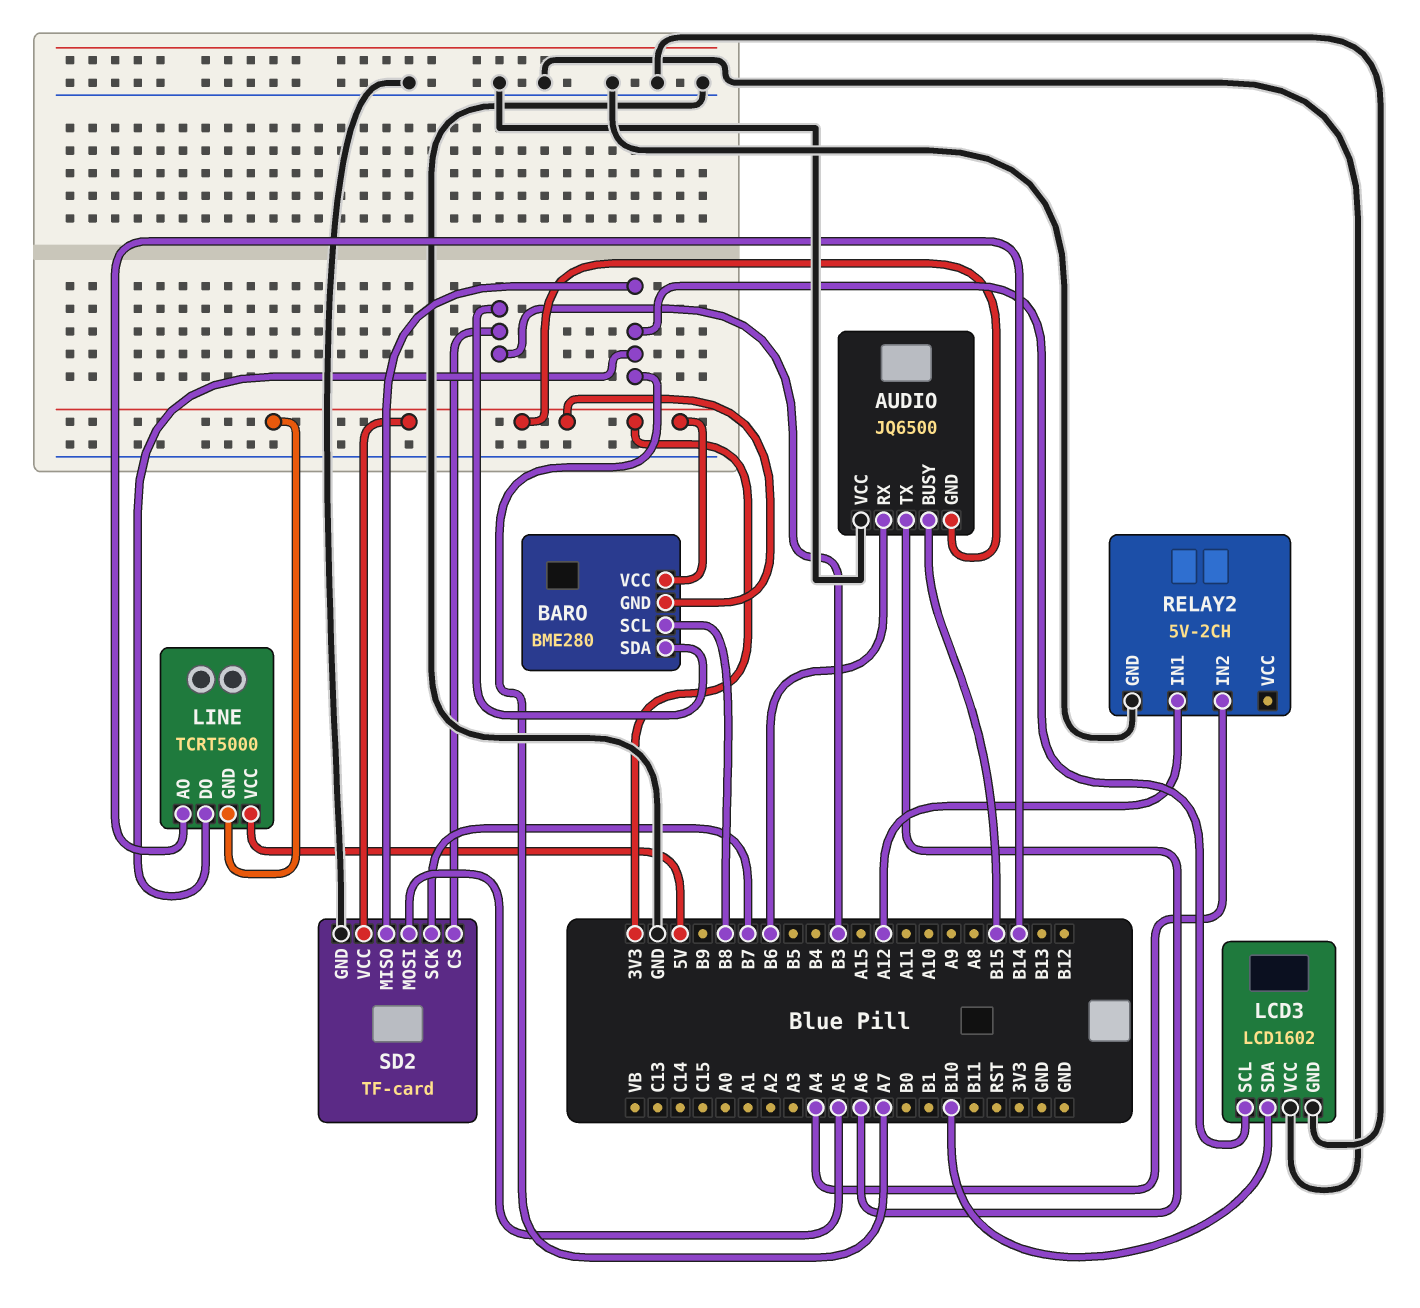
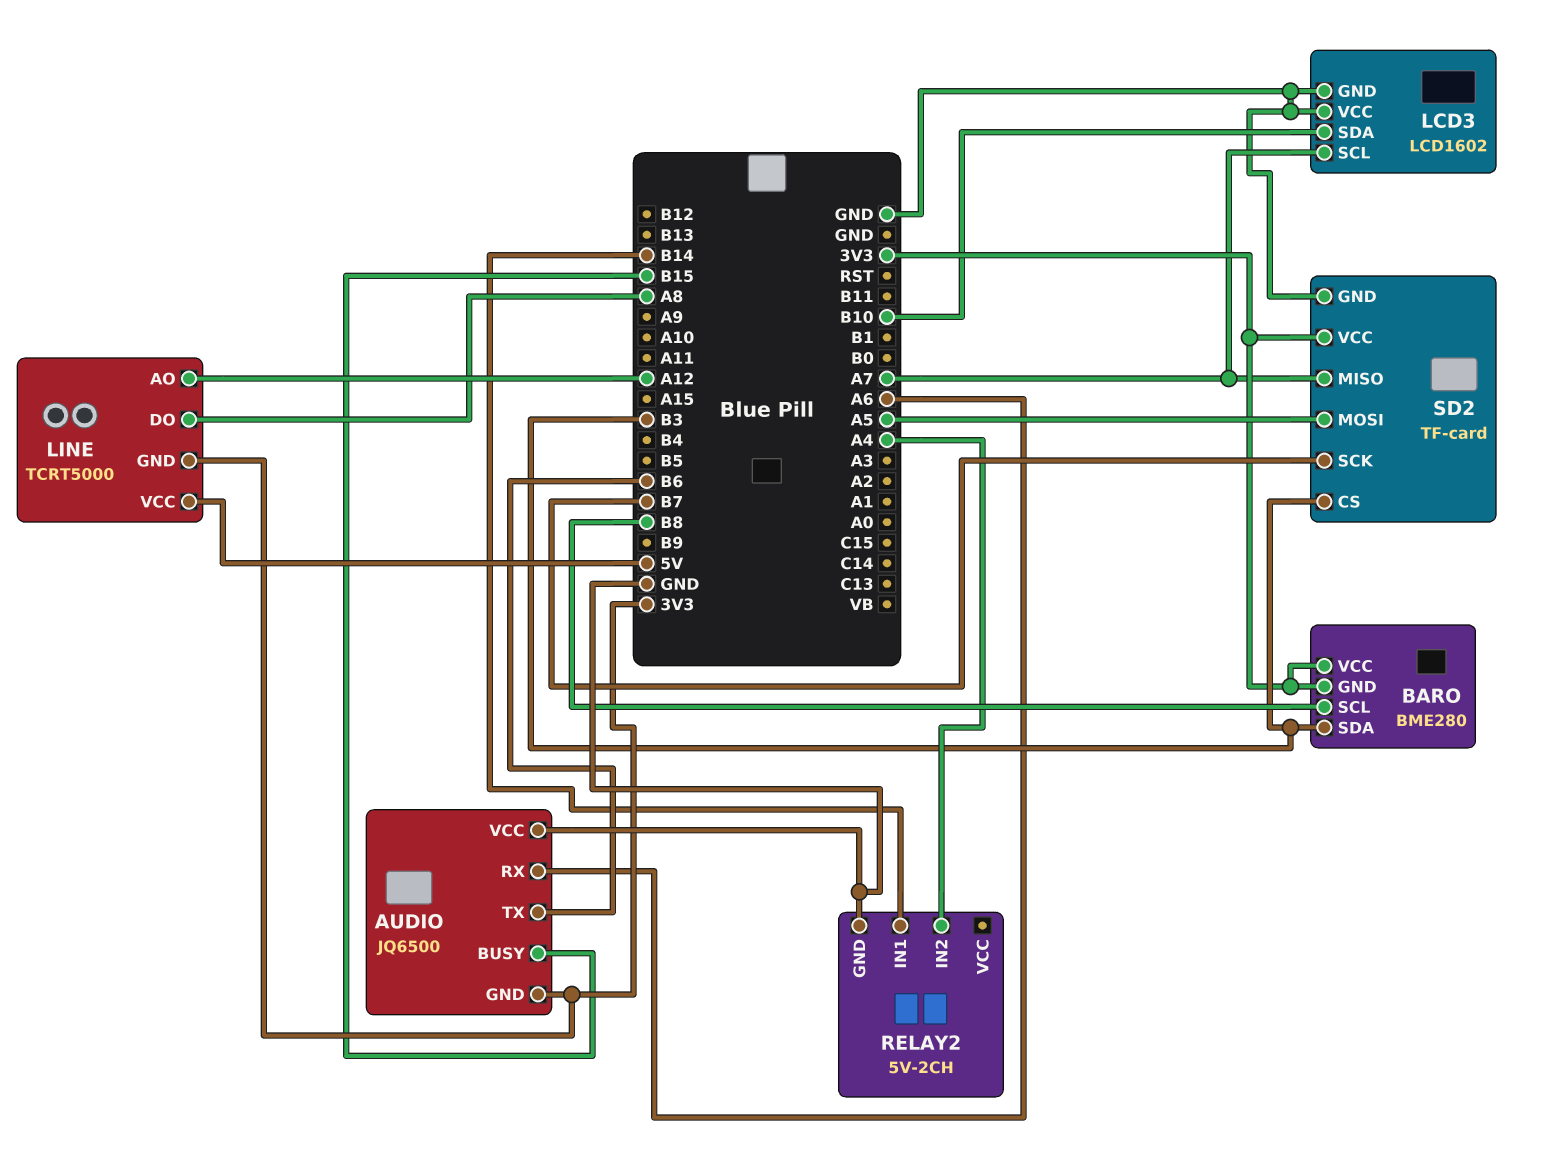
AUDIO pin RX: B6 -> A6
AUDIO pin TX: A6 -> B6
LINE pin AO: B14 -> A12
LINE pin DO: A7 -> A8
RELAY2 pin IN1: A12 -> B14

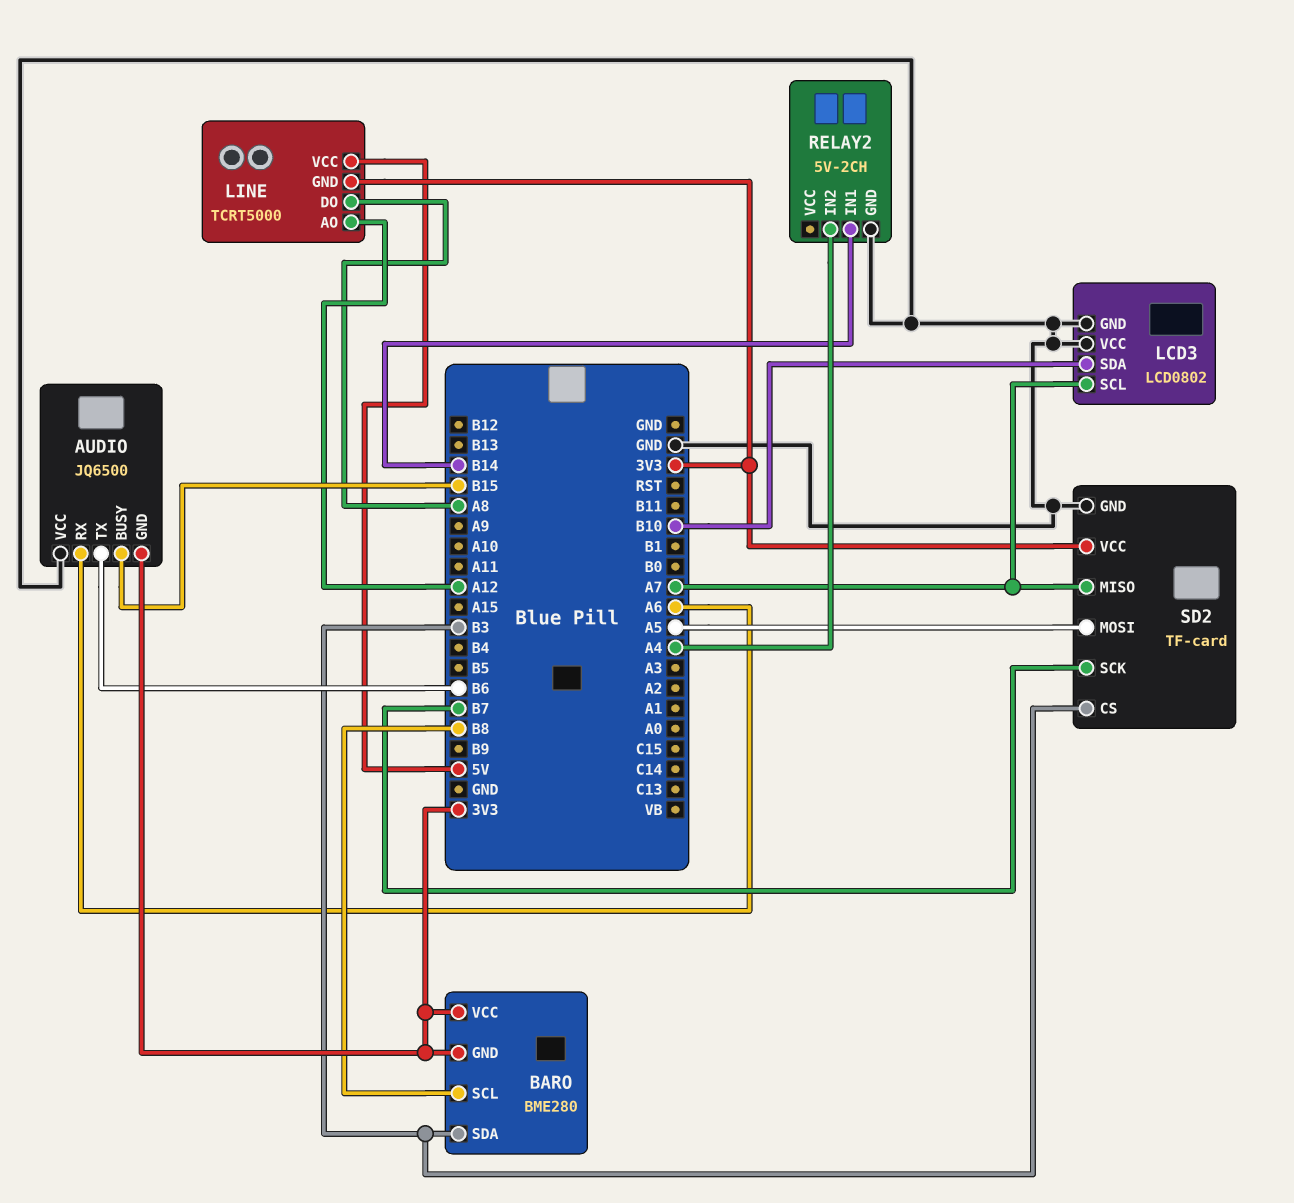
LCD3: LCD1602 -> LCD0802

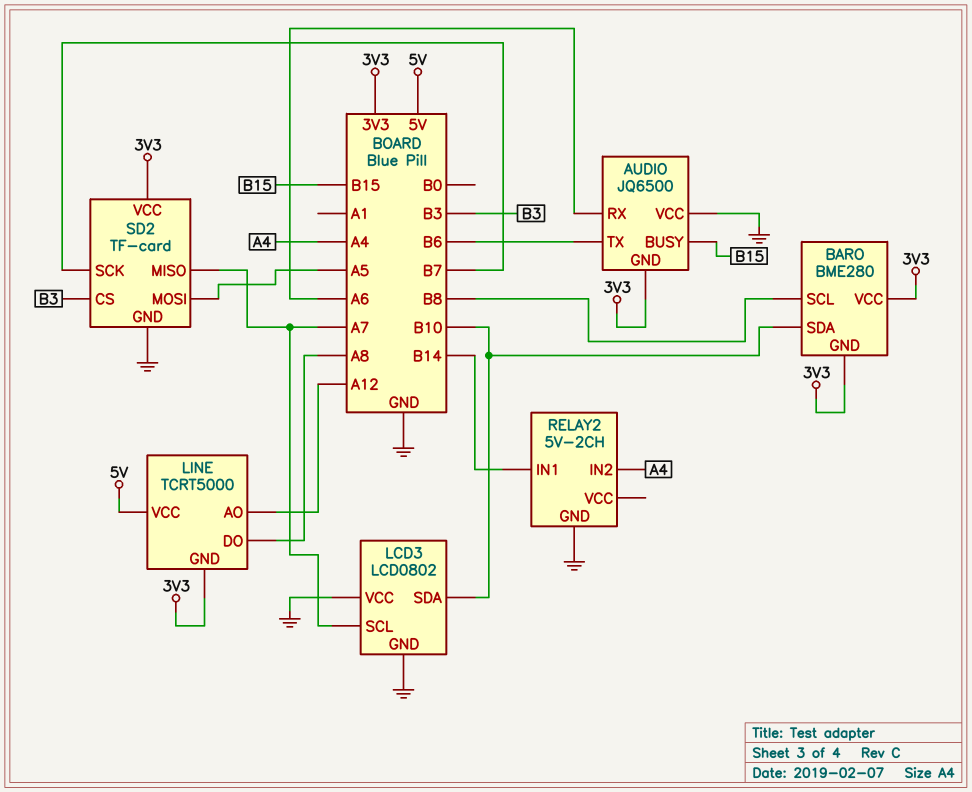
BARO pin SDA: B3 -> B10

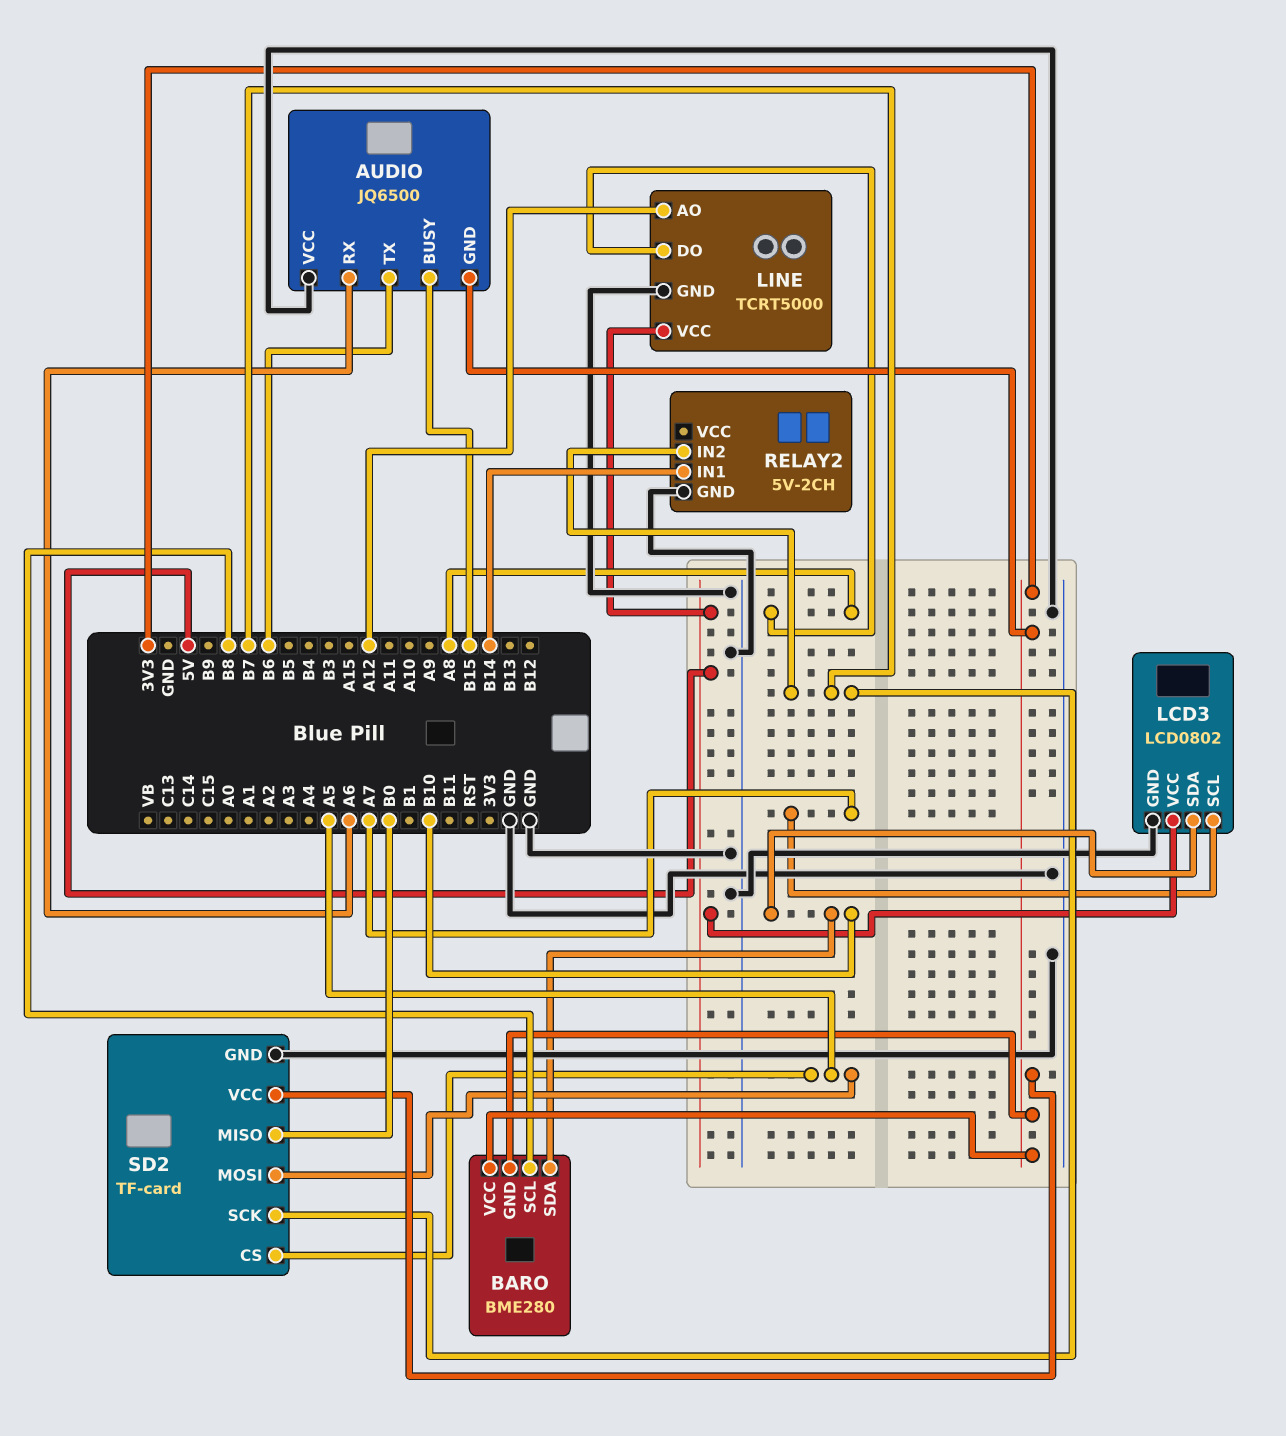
LCD3 pin VCC: GND -> 5V
LINE pin GND: 3V3 -> GND
RELAY2 pin IN2: A4 -> B7
SD2 pin CS: B3 -> A5
SD2 pin MISO: A7 -> B0

